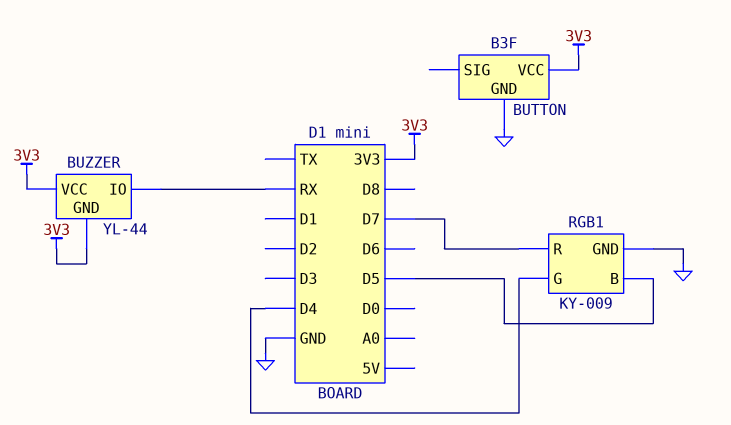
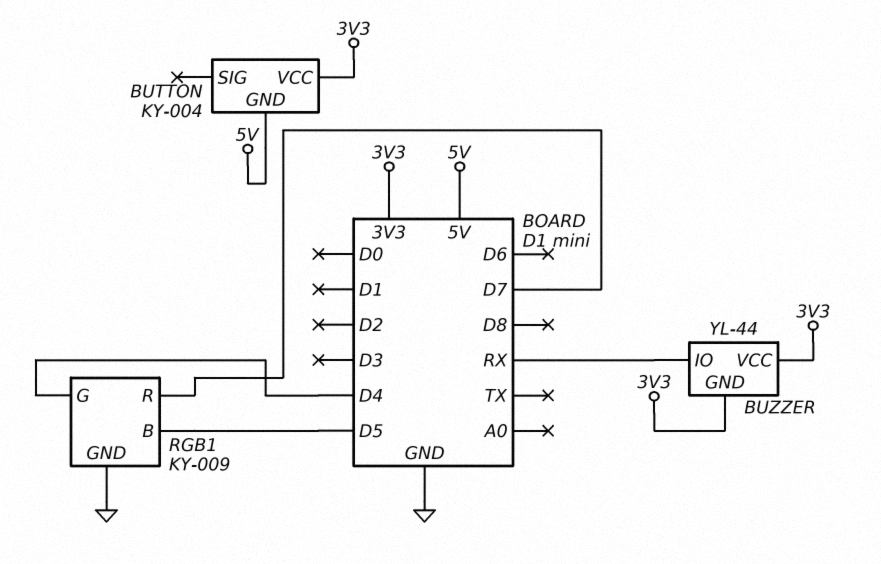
BUTTON: B3F -> KY-004
BUTTON pin GND: GND -> 5V

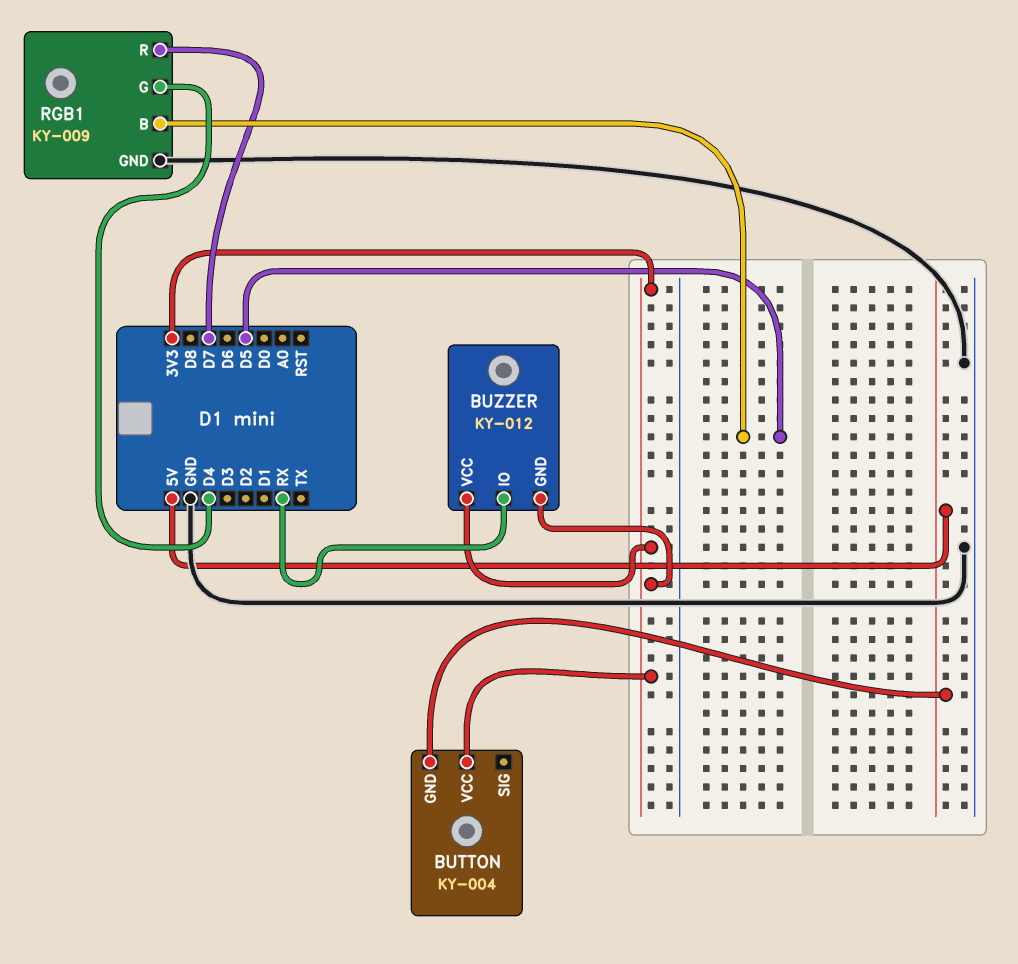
BUZZER: YL-44 -> KY-012

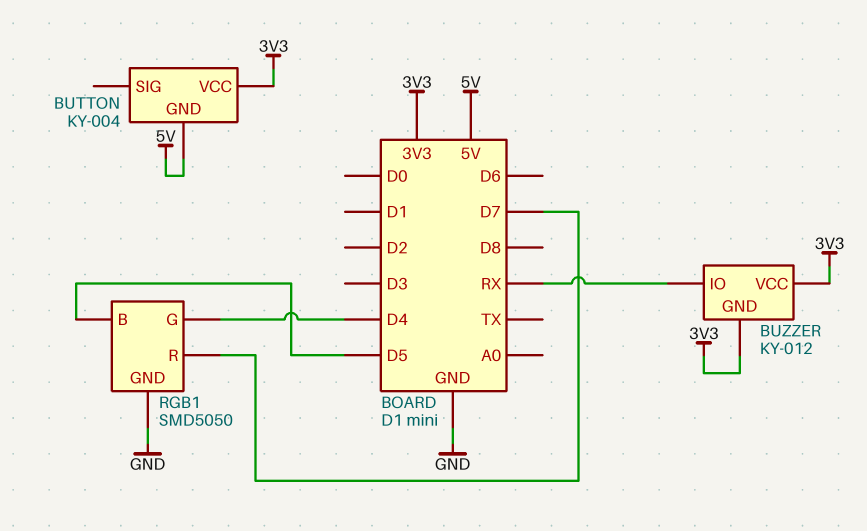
RGB1: KY-009 -> SMD5050

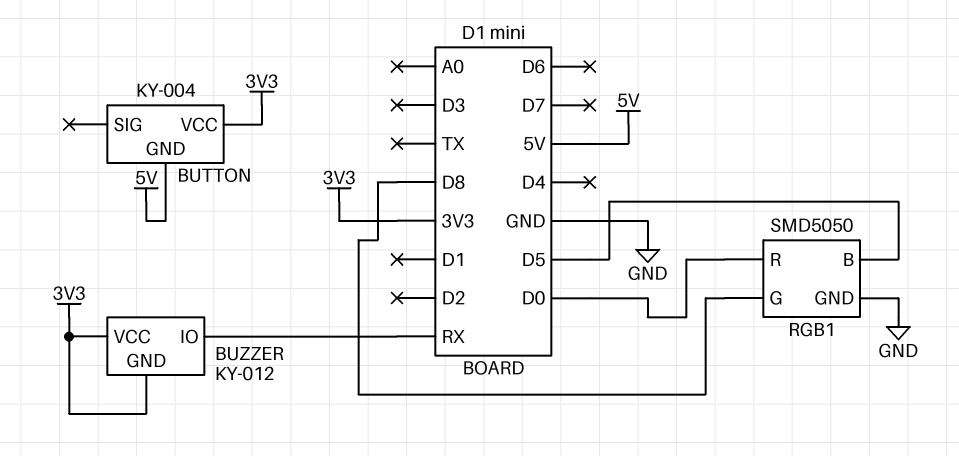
RGB1 pin G: D4 -> D8
RGB1 pin R: D7 -> D0

